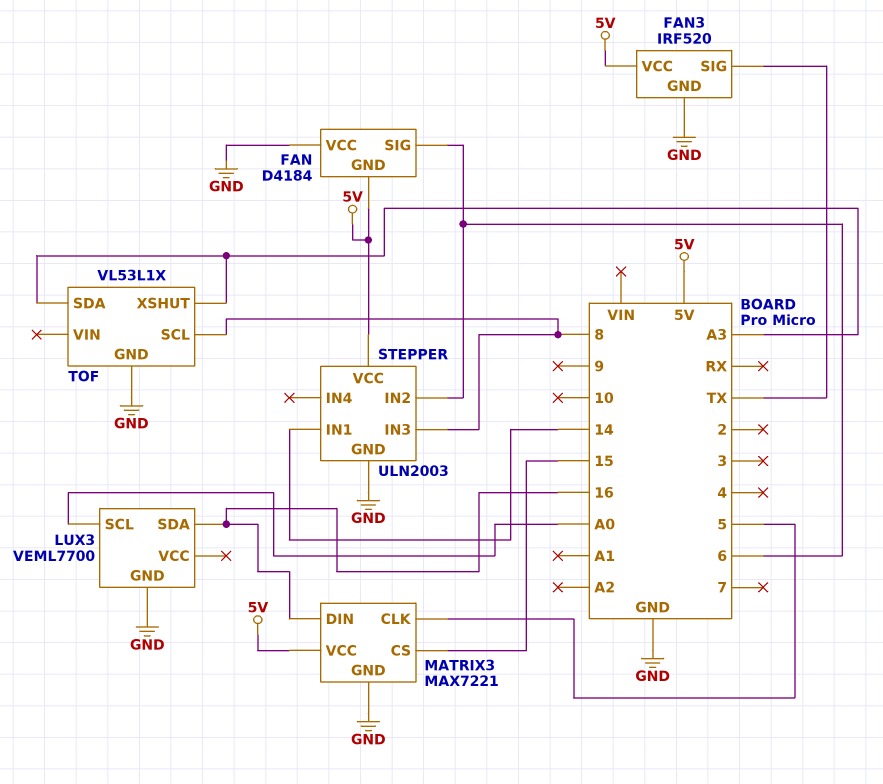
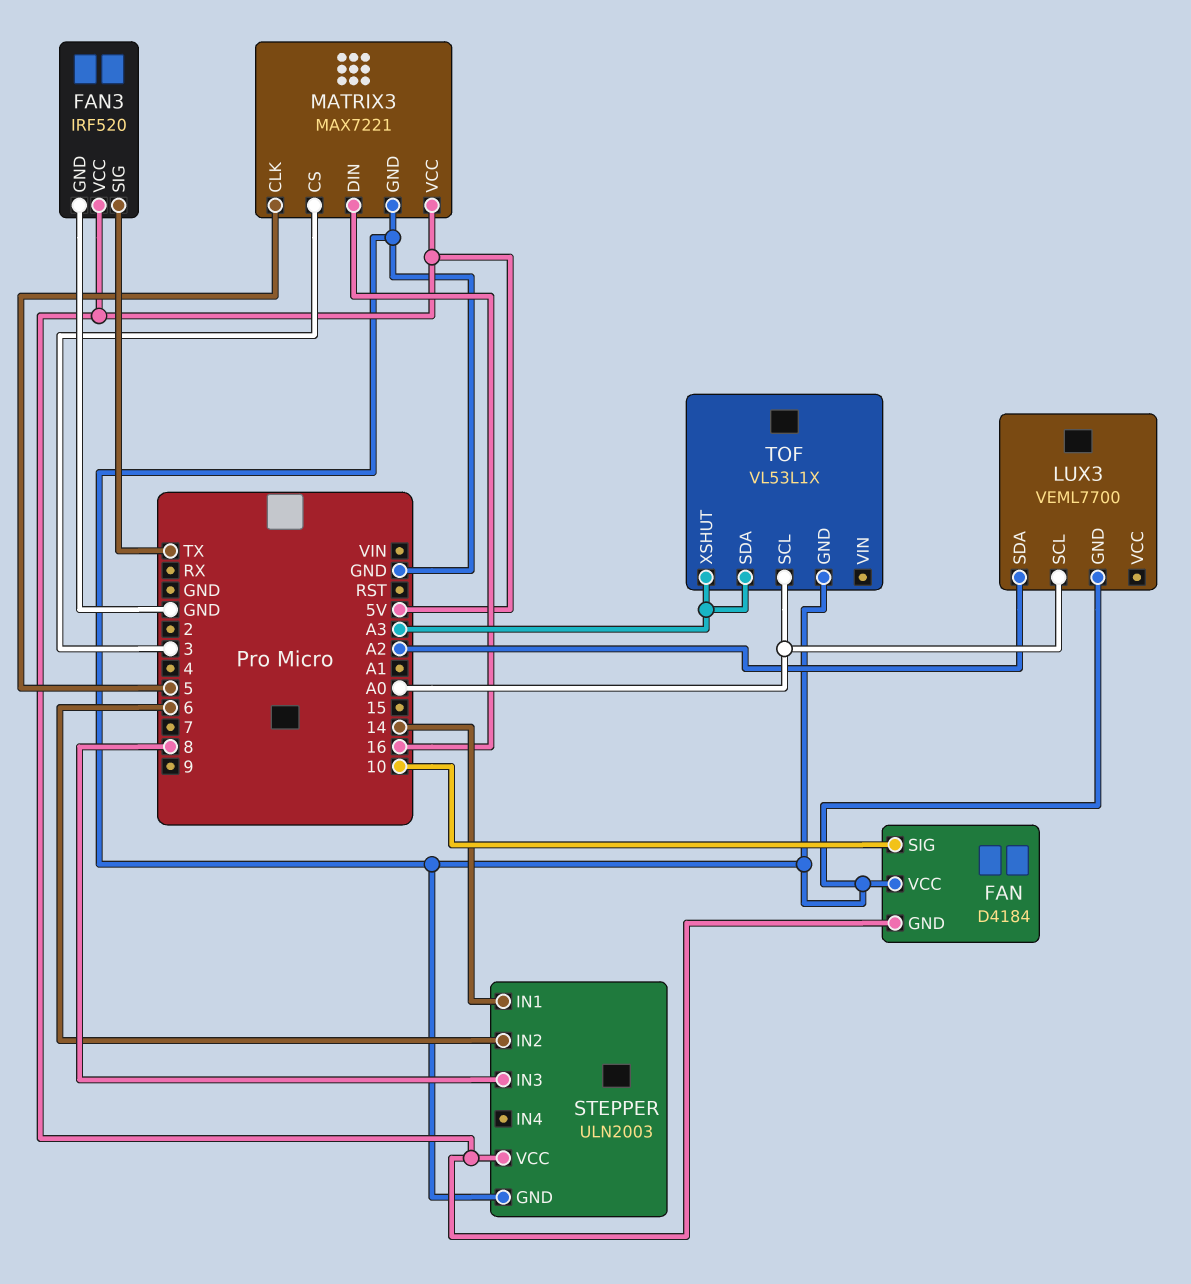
FAN pin SIG: 6 -> 10
LUX3 pin SDA: 16 -> A2
MATRIX3 pin CS: 15 -> 3
TOF pin SCL: 8 -> A0

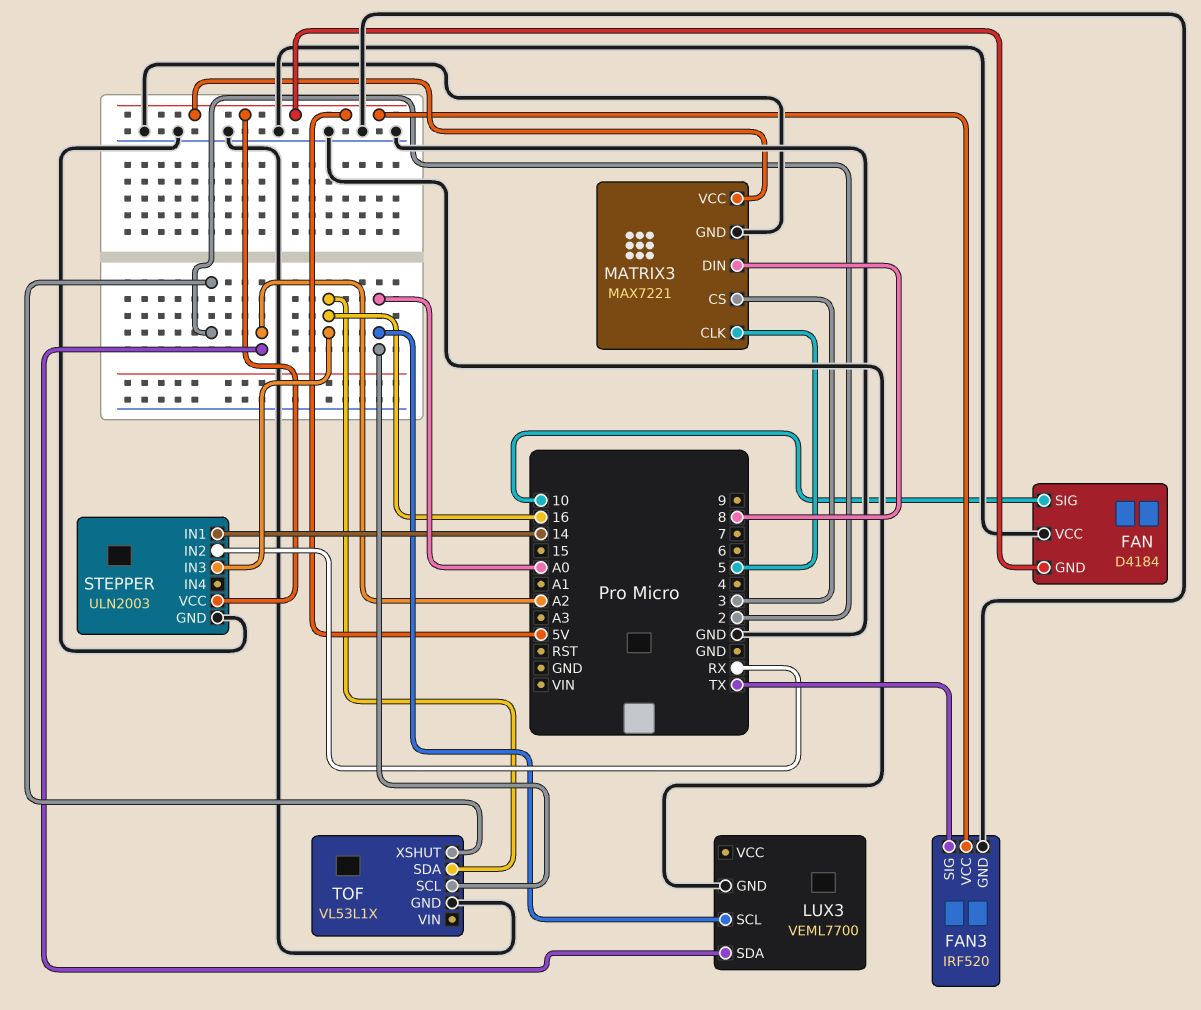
MATRIX3 pin DIN: 16 -> 8
STEPPER pin IN2: 6 -> RX
STEPPER pin IN3: 8 -> 16
TOF pin SDA: A3 -> 16
TOF pin XSHUT: A3 -> 2

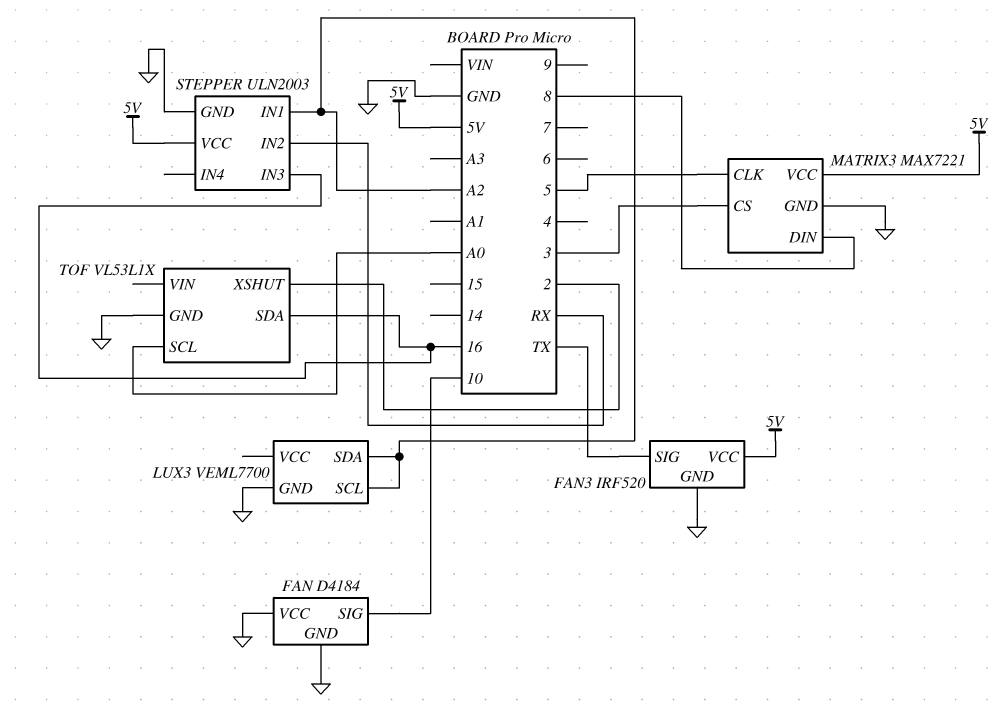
FAN pin GND: 5V -> GND
LUX3 pin SCL: A0 -> A2
STEPPER pin IN1: 14 -> A2

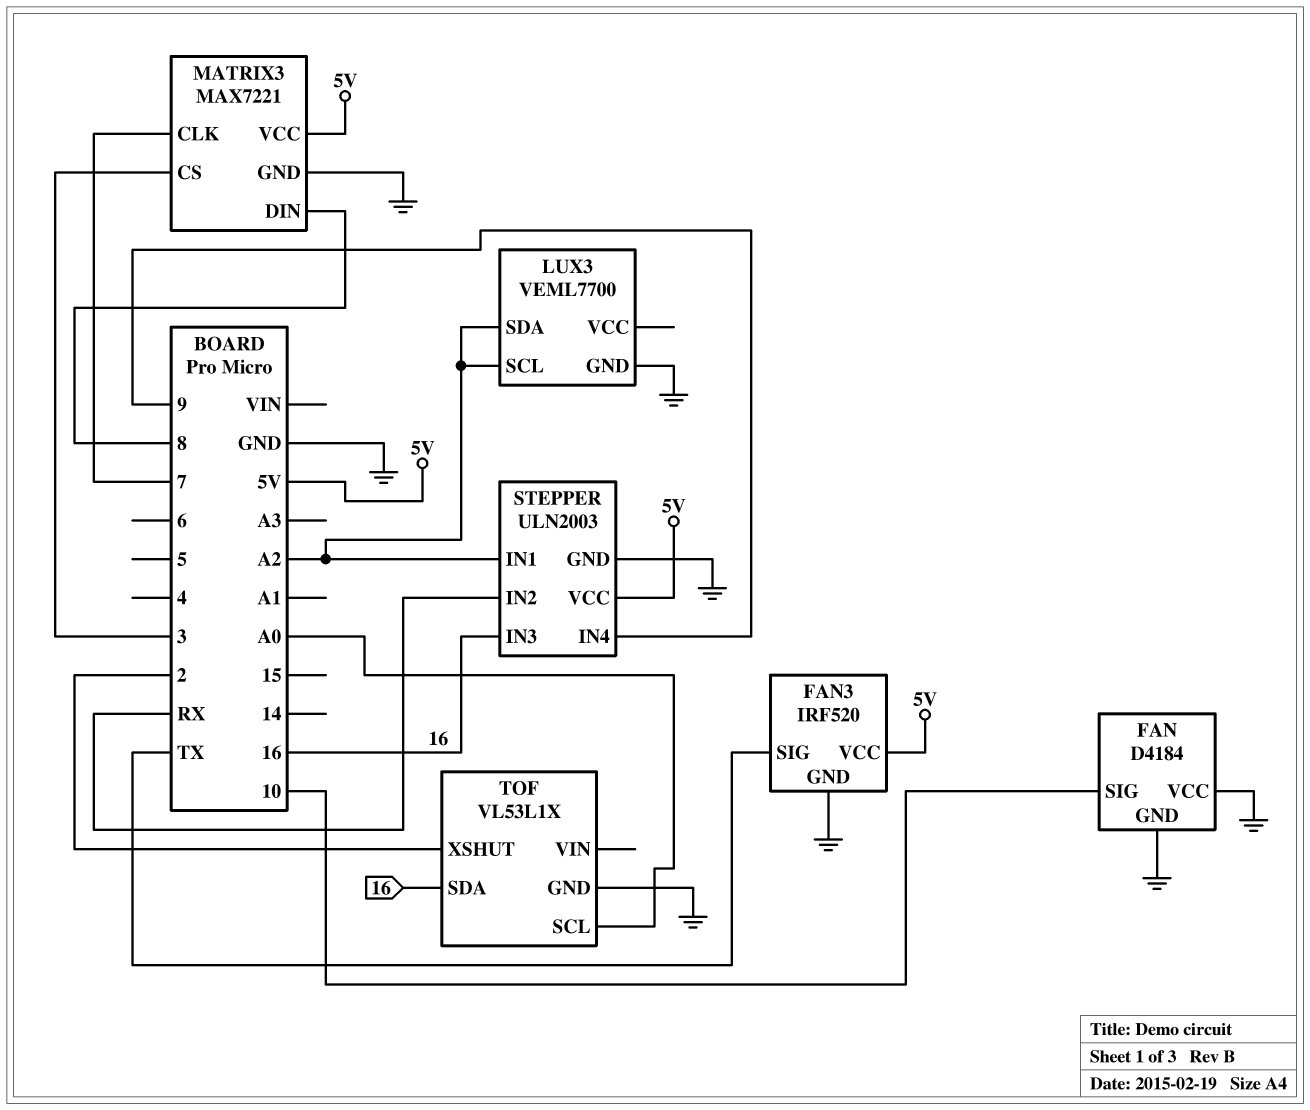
MATRIX3 pin CLK: 5 -> 7
STEPPER pin IN4: none -> 9

